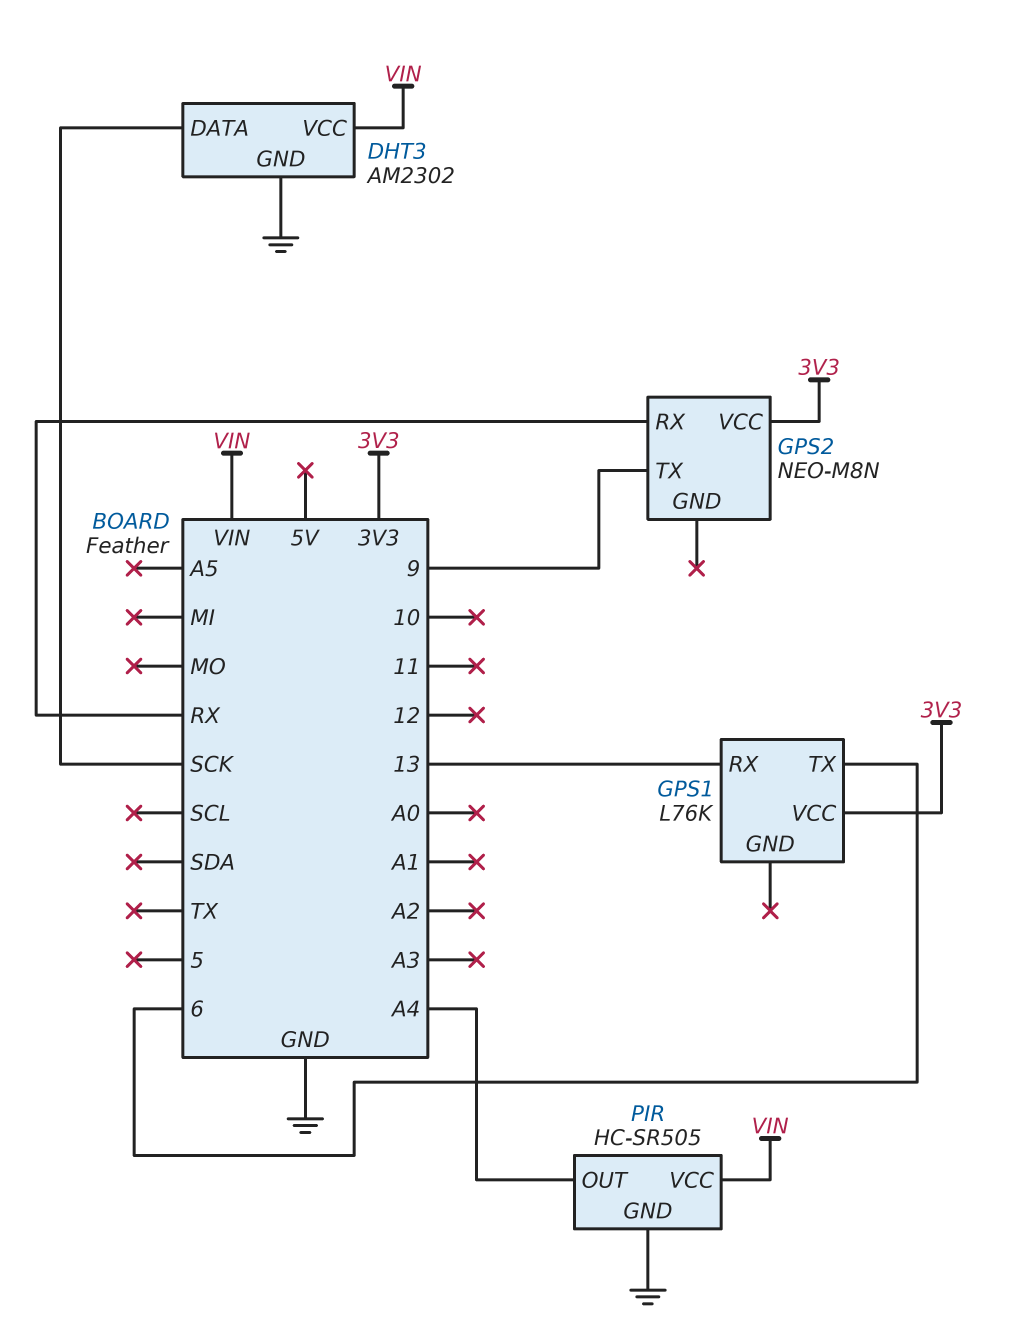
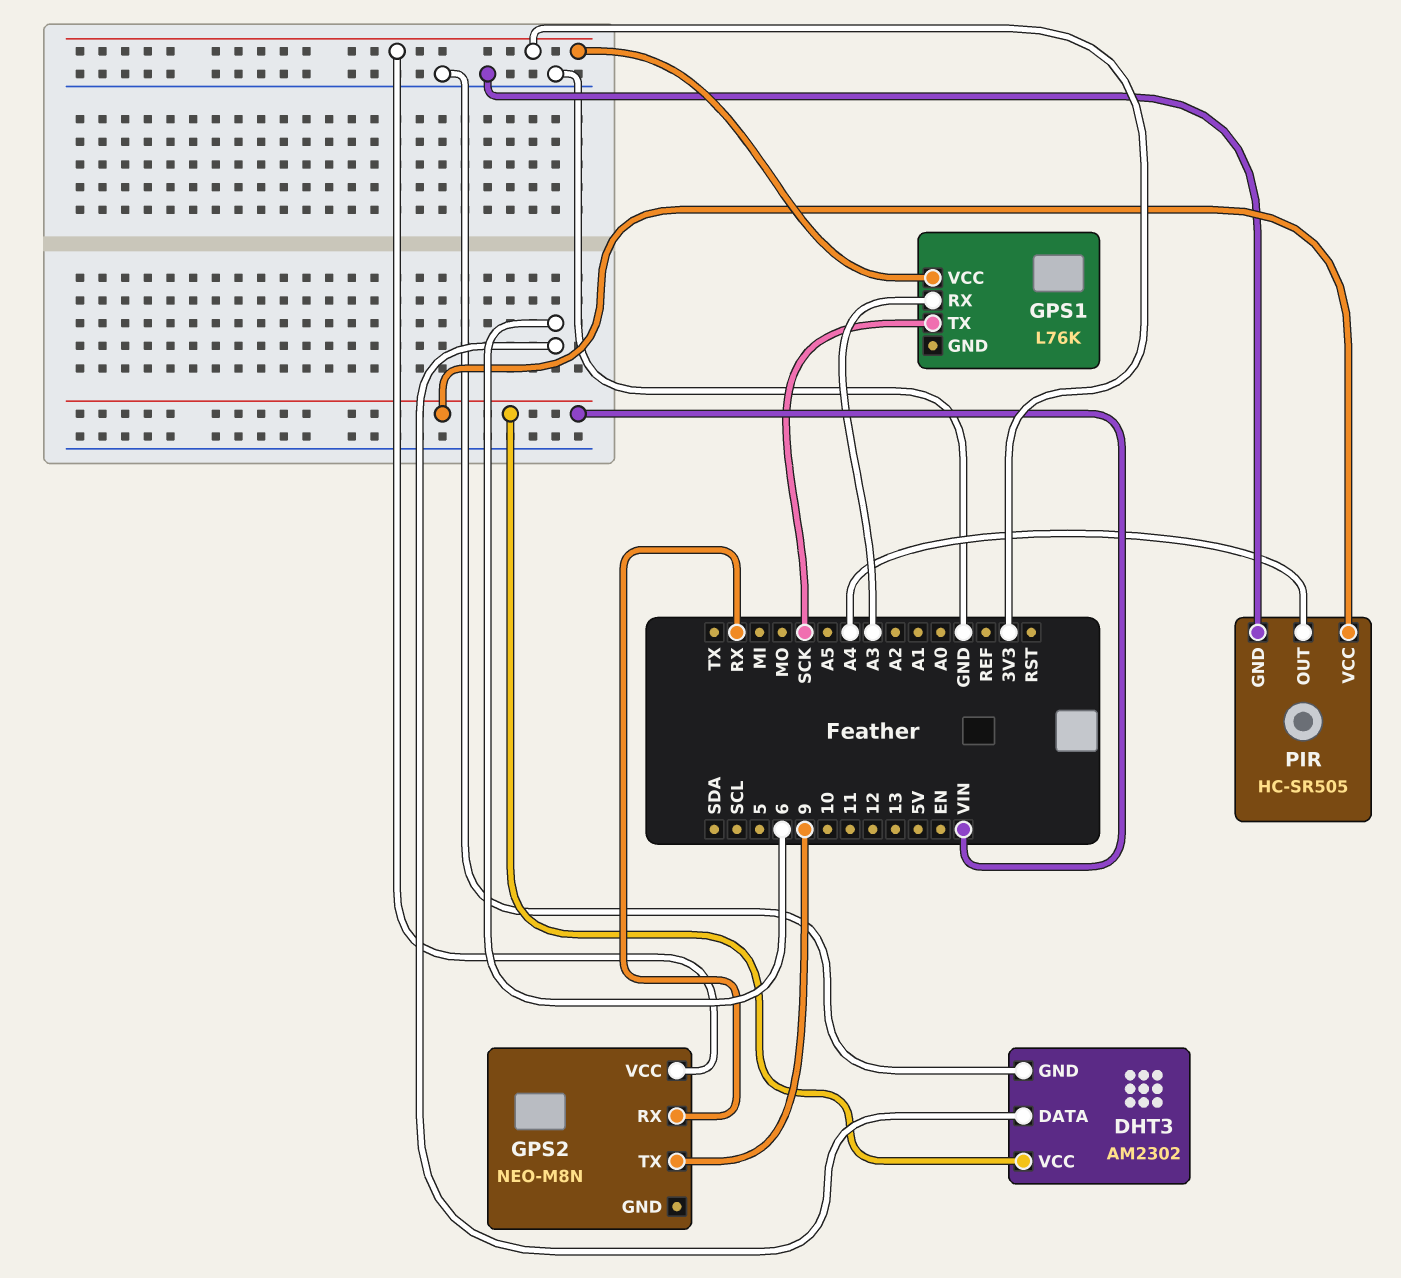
DHT3 pin DATA: SCK -> 6
GPS1 pin RX: 13 -> A3
GPS1 pin TX: 6 -> SCK

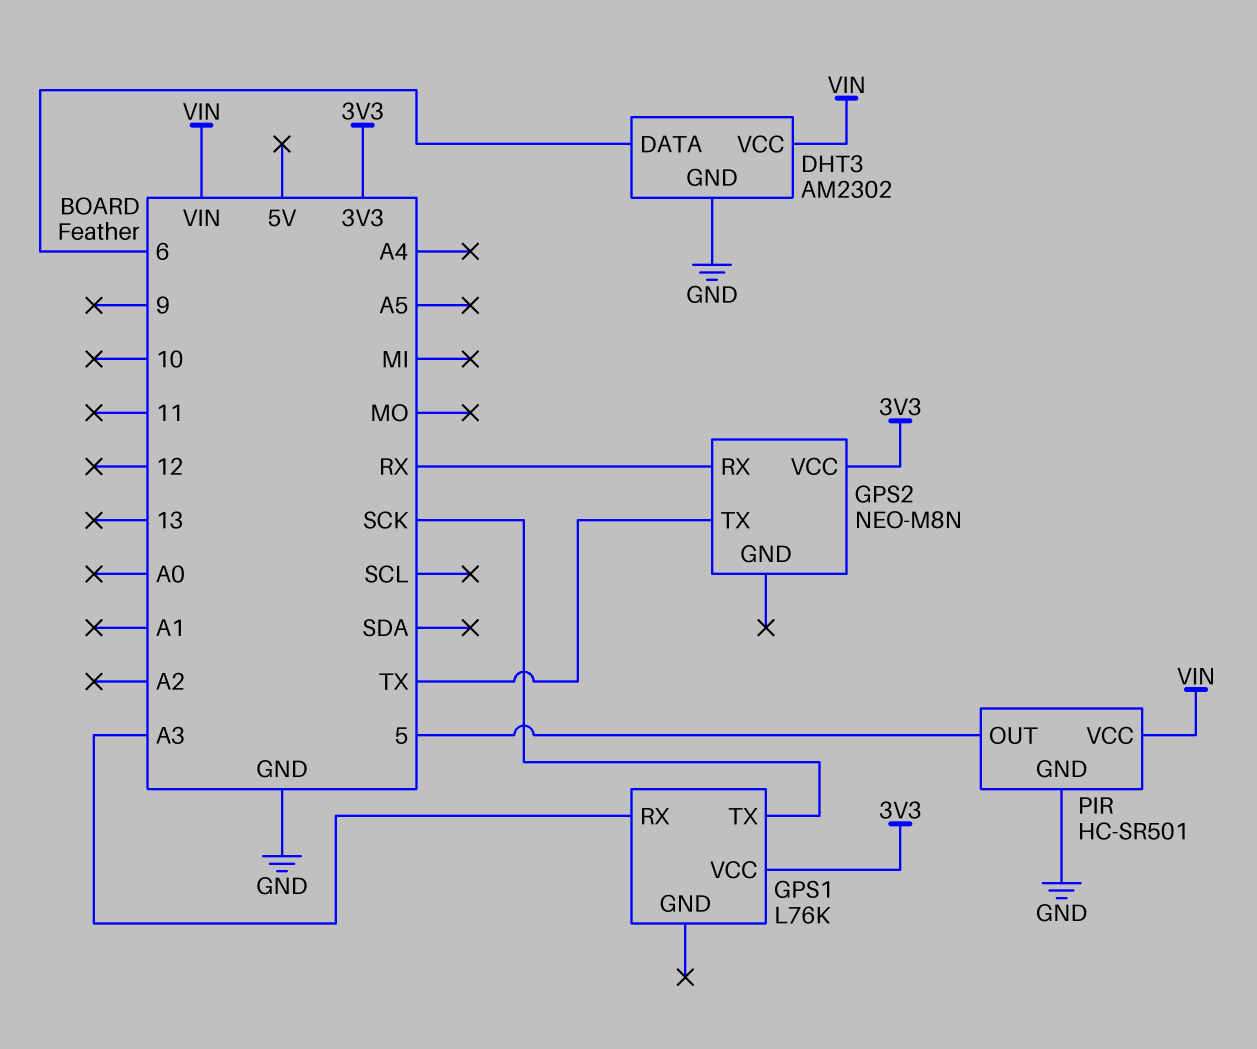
GPS2 pin TX: 9 -> TX
PIR: HC-SR505 -> HC-SR501
PIR pin OUT: A4 -> 5

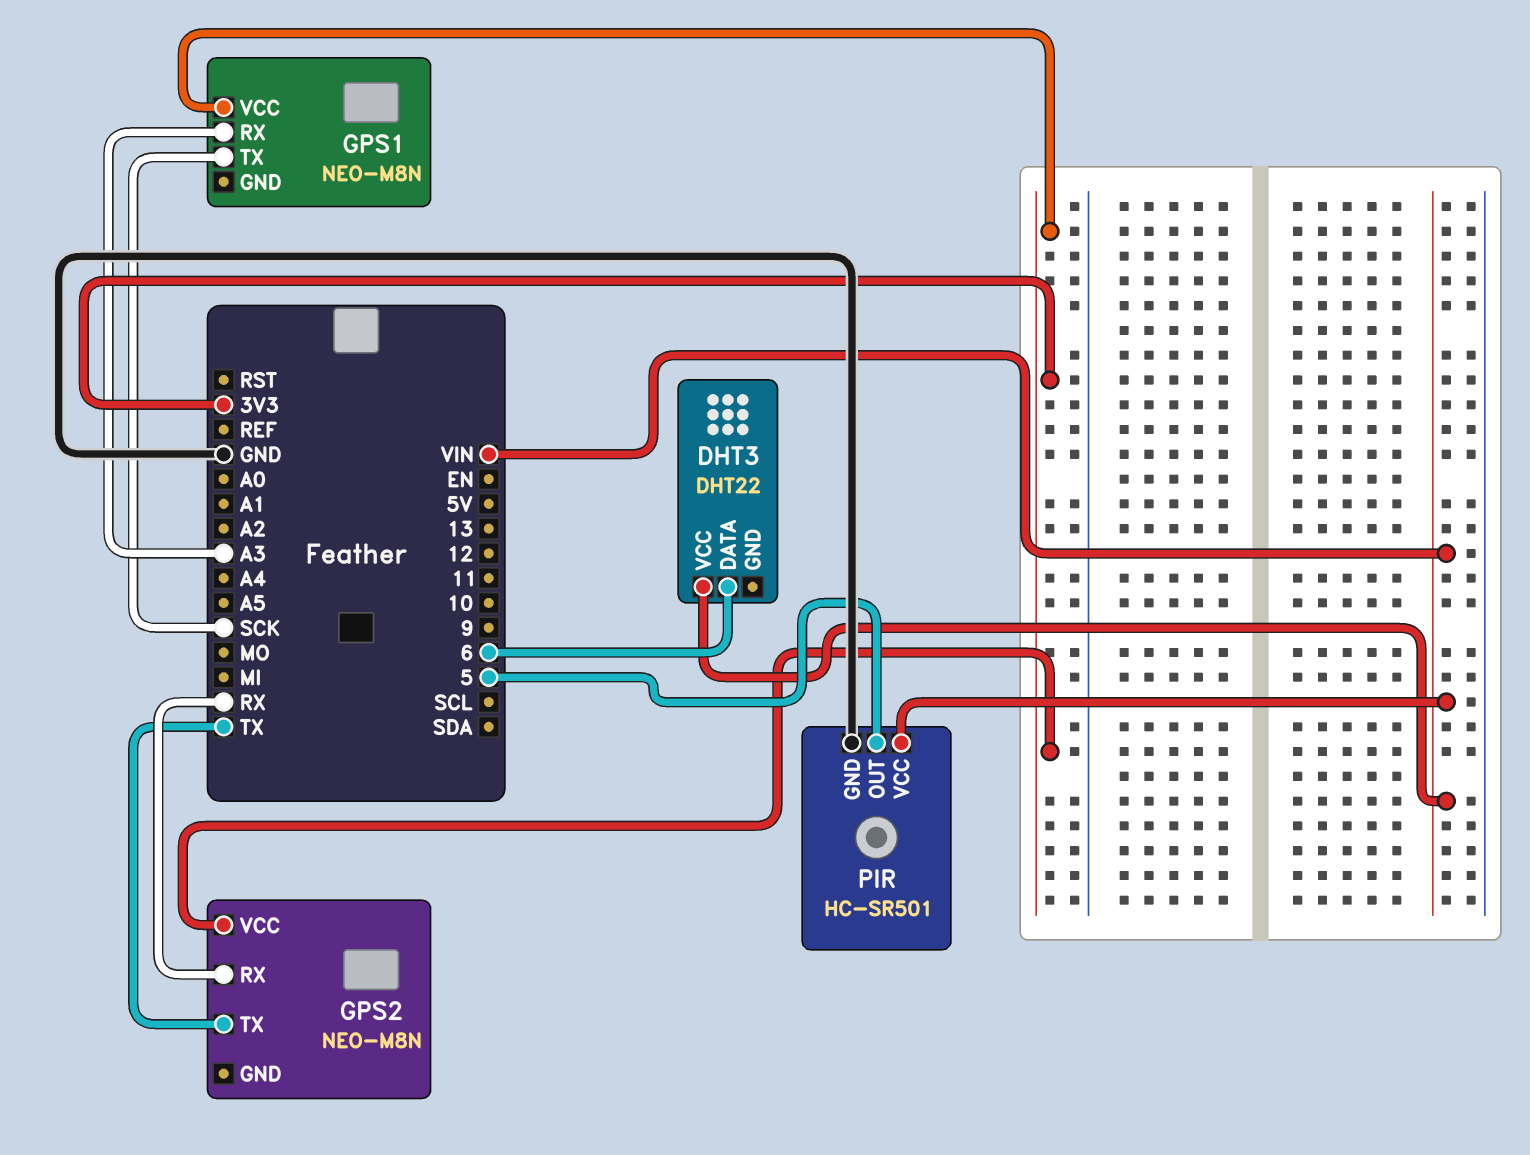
DHT3: AM2302 -> DHT22
DHT3 pin GND: GND -> none
GPS1: L76K -> NEO-M8N

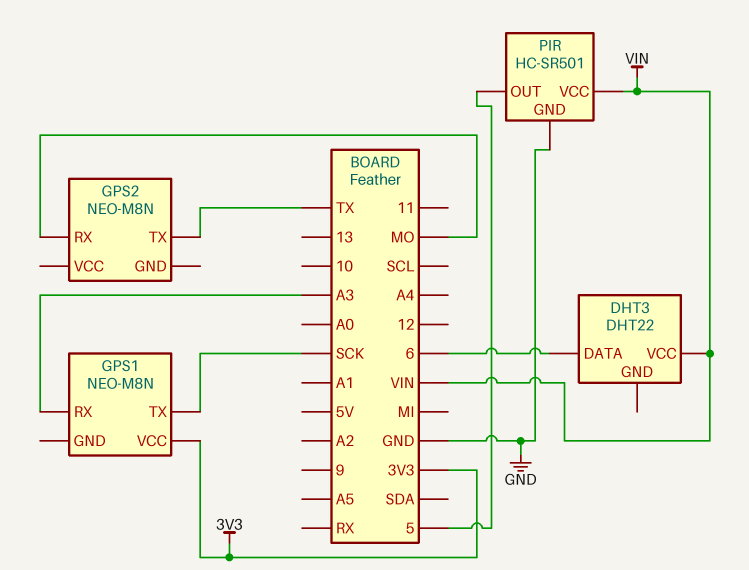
GPS2 pin RX: RX -> MO
GPS2 pin VCC: 3V3 -> none

